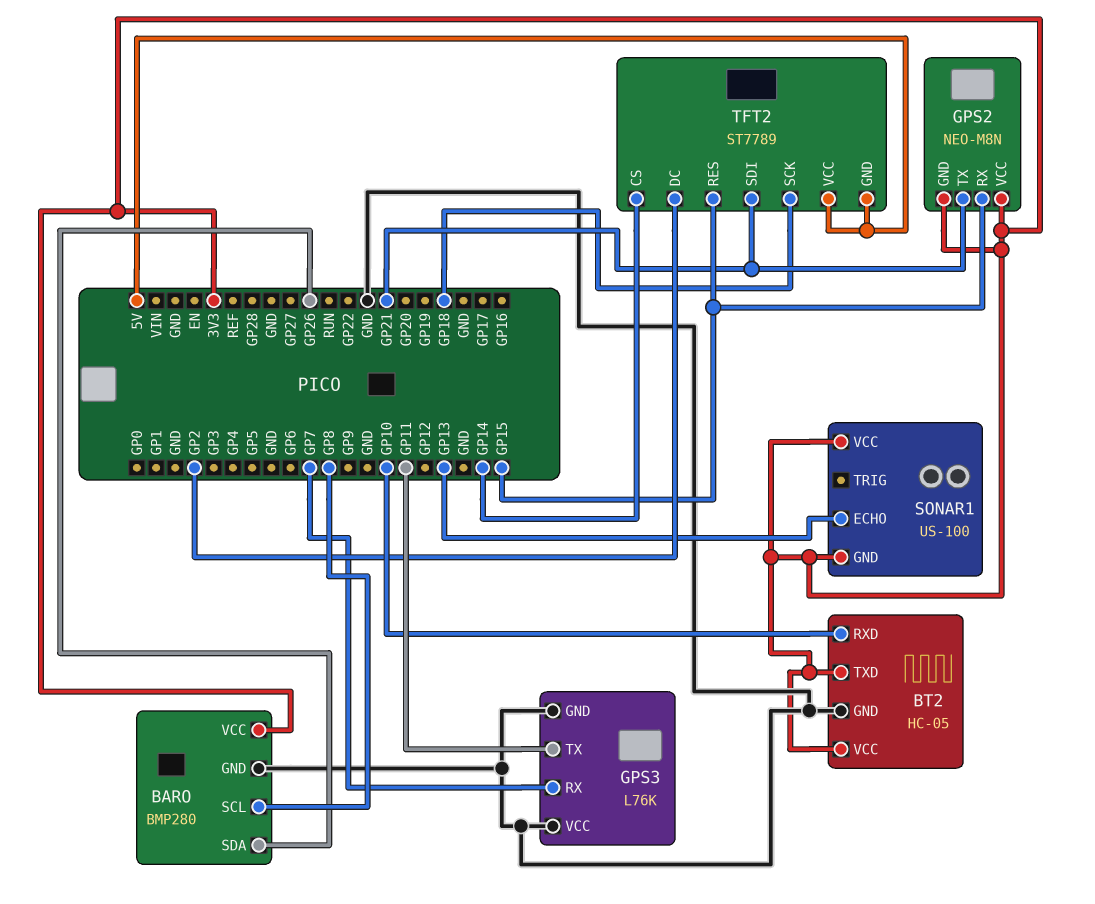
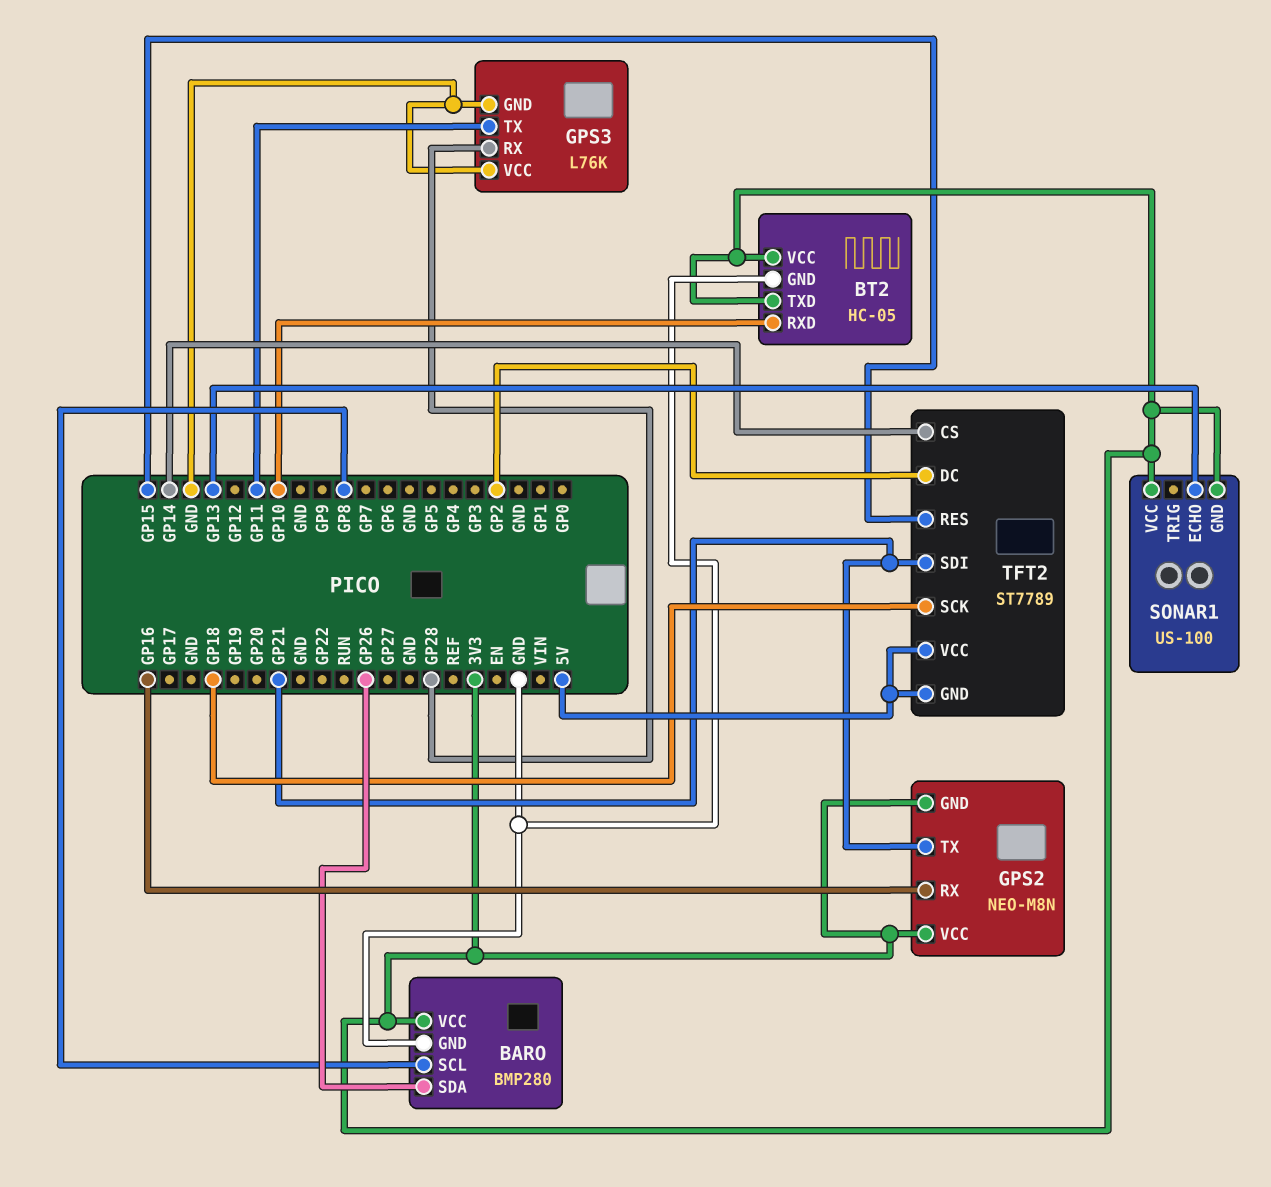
GPS2 pin RX: GP15 -> GP16
GPS3 pin RX: GP7 -> GP28

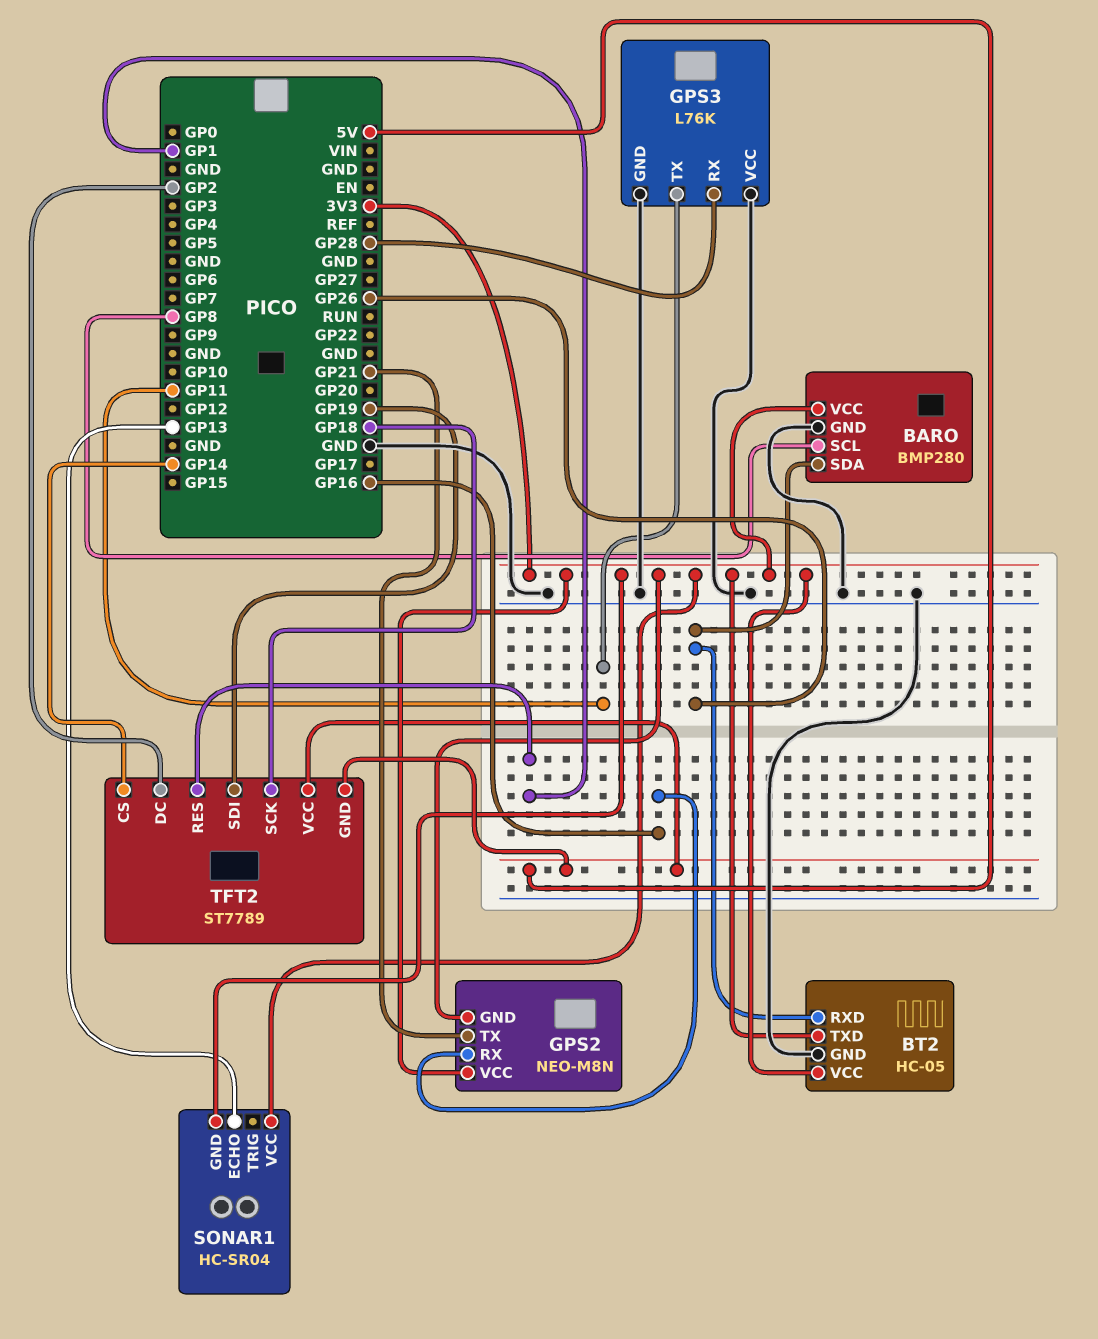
BT2 pin RXD: GP10 -> GP26
SONAR1: US-100 -> HC-SR04
TFT2 pin RES: GP15 -> GP1
TFT2 pin SDI: GP21 -> GP19

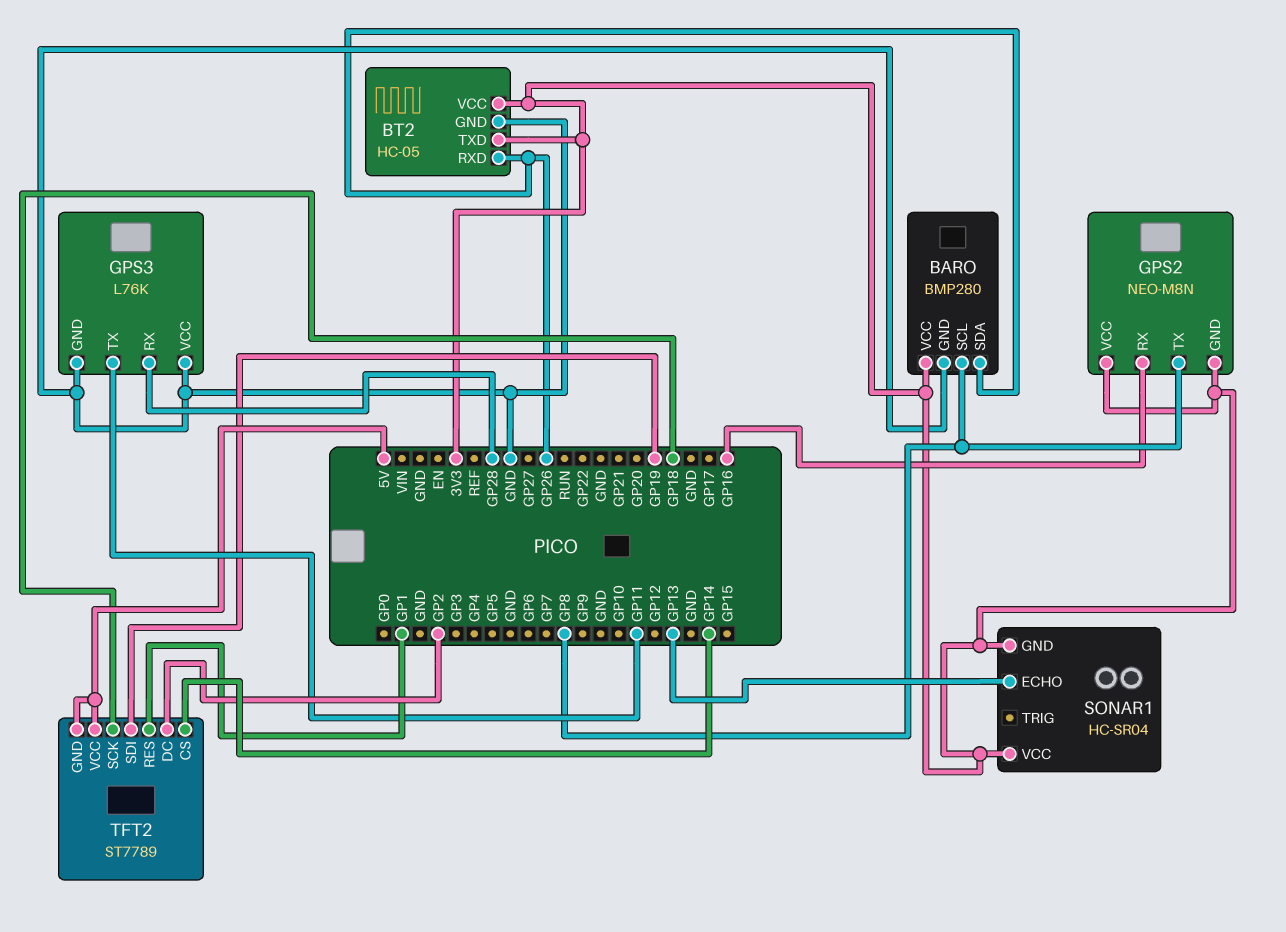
GPS2 pin TX: GP21 -> GP8

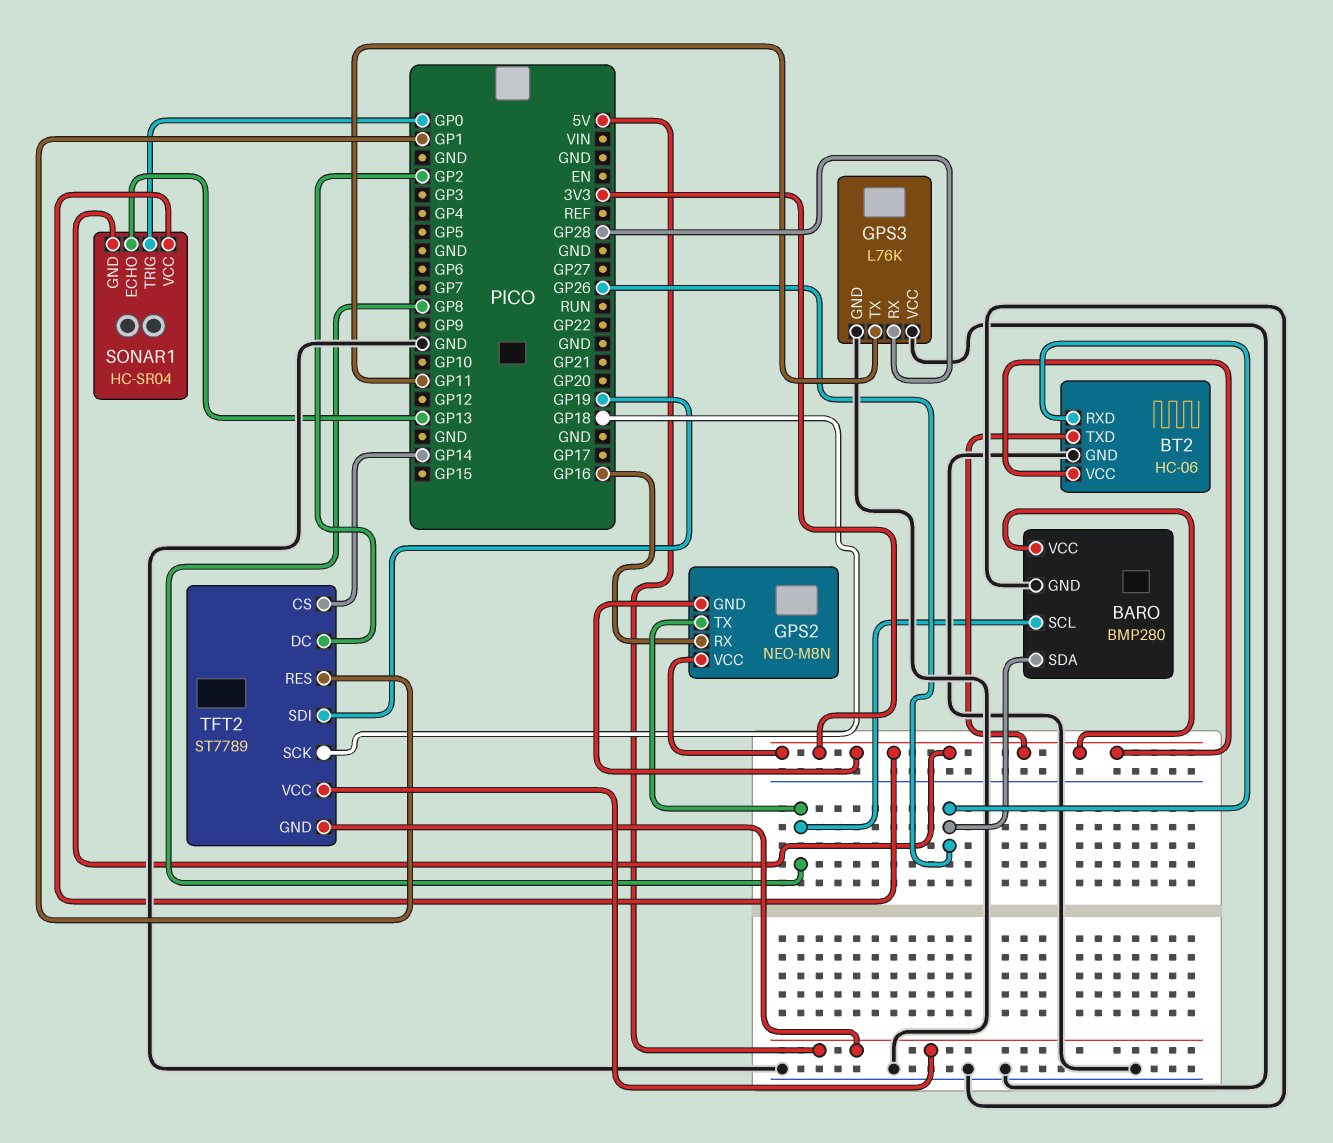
BT2: HC-05 -> HC-06
SONAR1 pin TRIG: none -> GP0

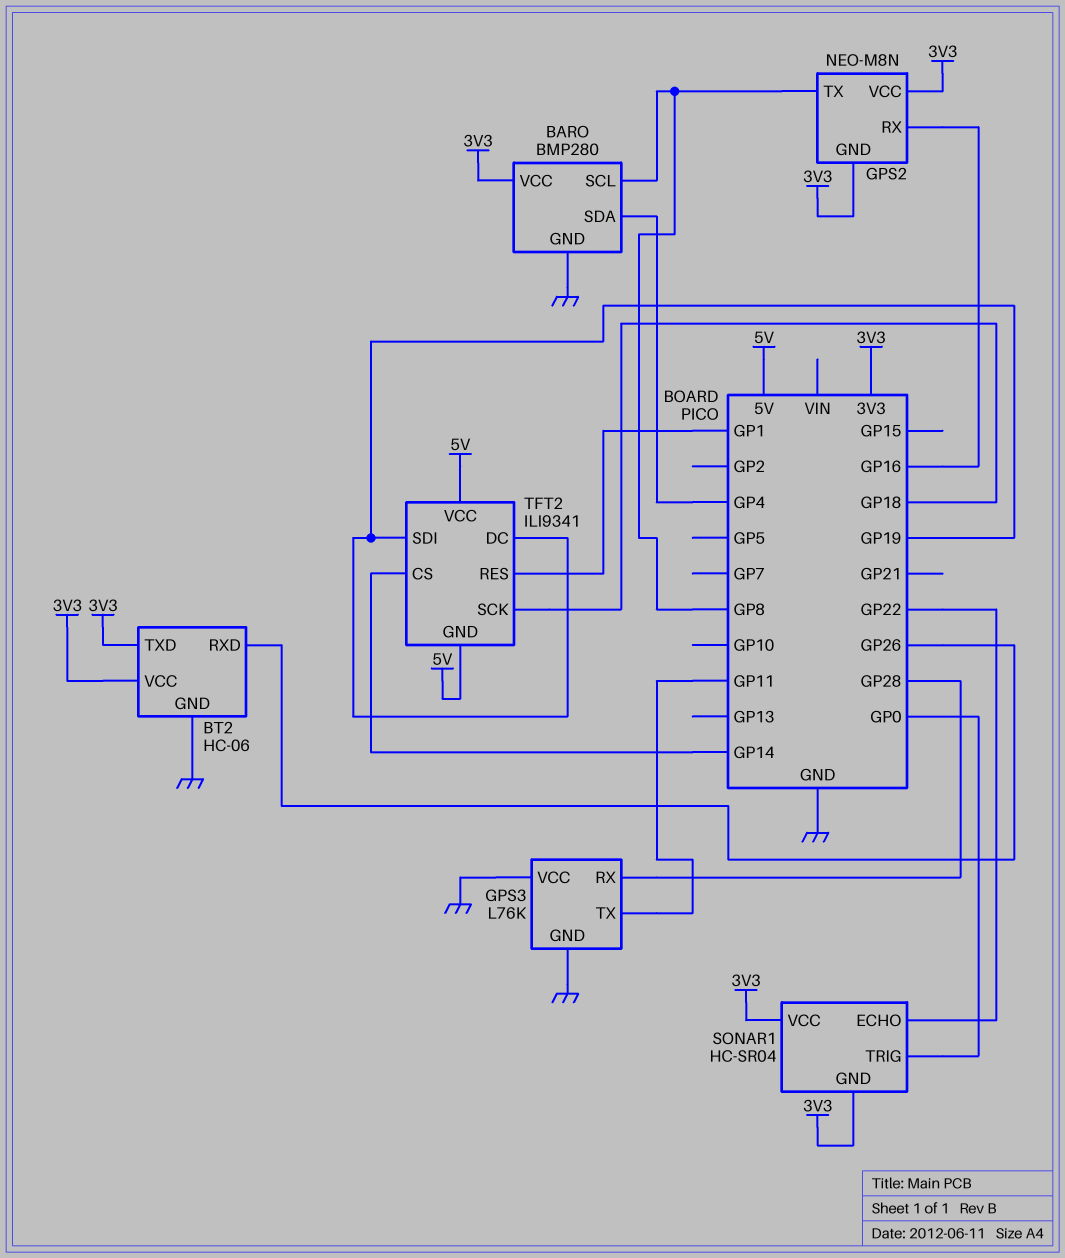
BARO pin SDA: GP26 -> GP4
SONAR1 pin ECHO: GP13 -> GP22
TFT2: ST7789 -> ILI9341
TFT2 pin DC: GP2 -> GP19

